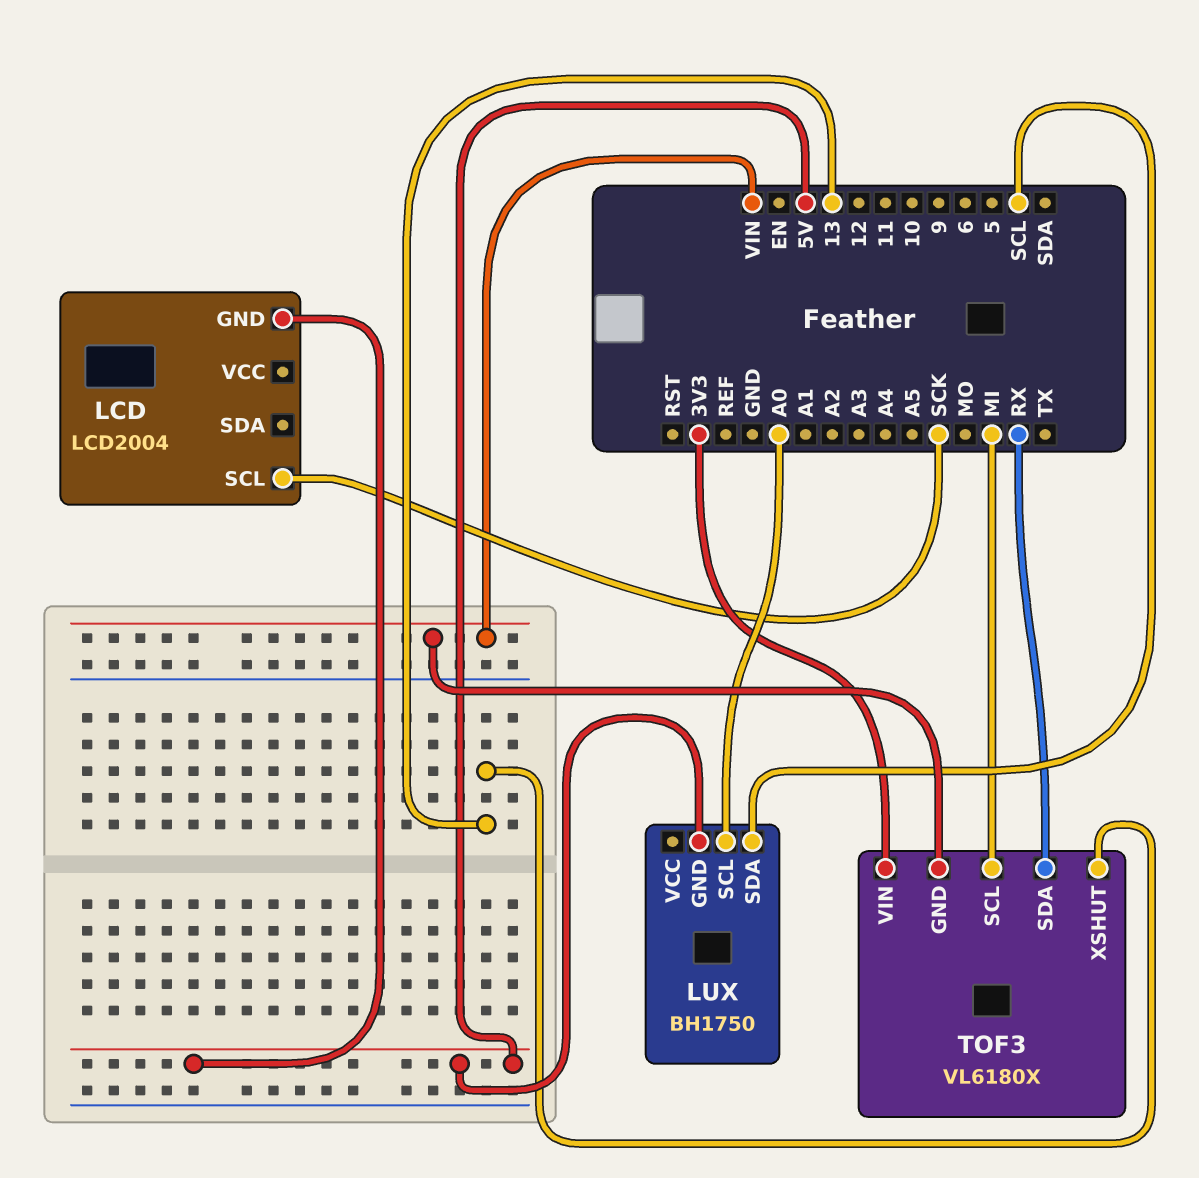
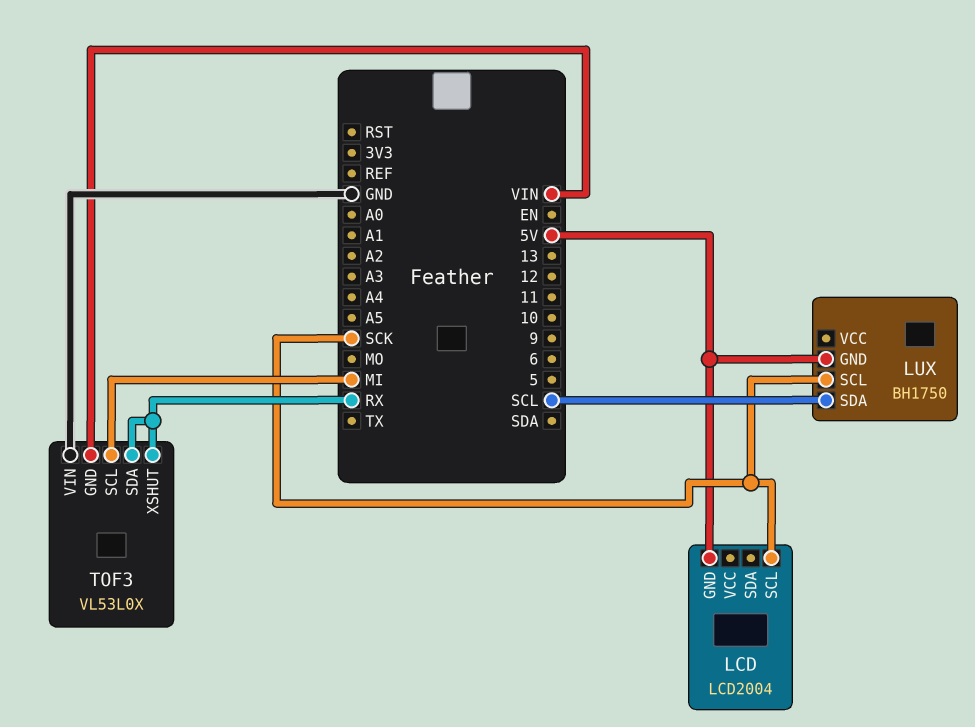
LUX pin SCL: A0 -> SCK
TOF3: VL6180X -> VL53L0X
TOF3 pin VIN: 3V3 -> GND
TOF3 pin XSHUT: 13 -> RX

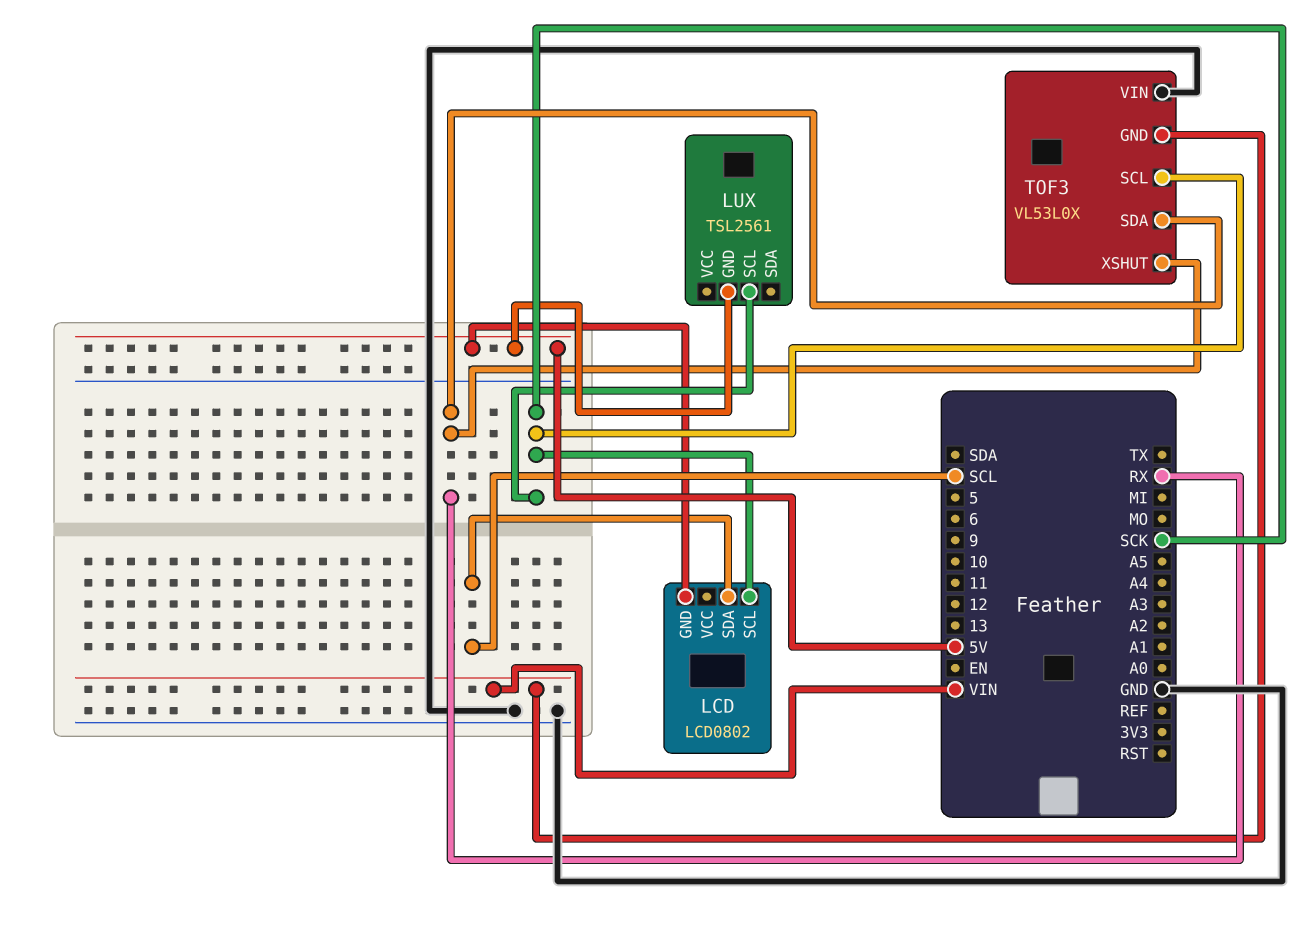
LCD: LCD2004 -> LCD0802
LCD pin SDA: none -> SCL
LUX: BH1750 -> TSL2561
LUX pin SDA: SCL -> none
TOF3 pin SCL: MI -> SCK

